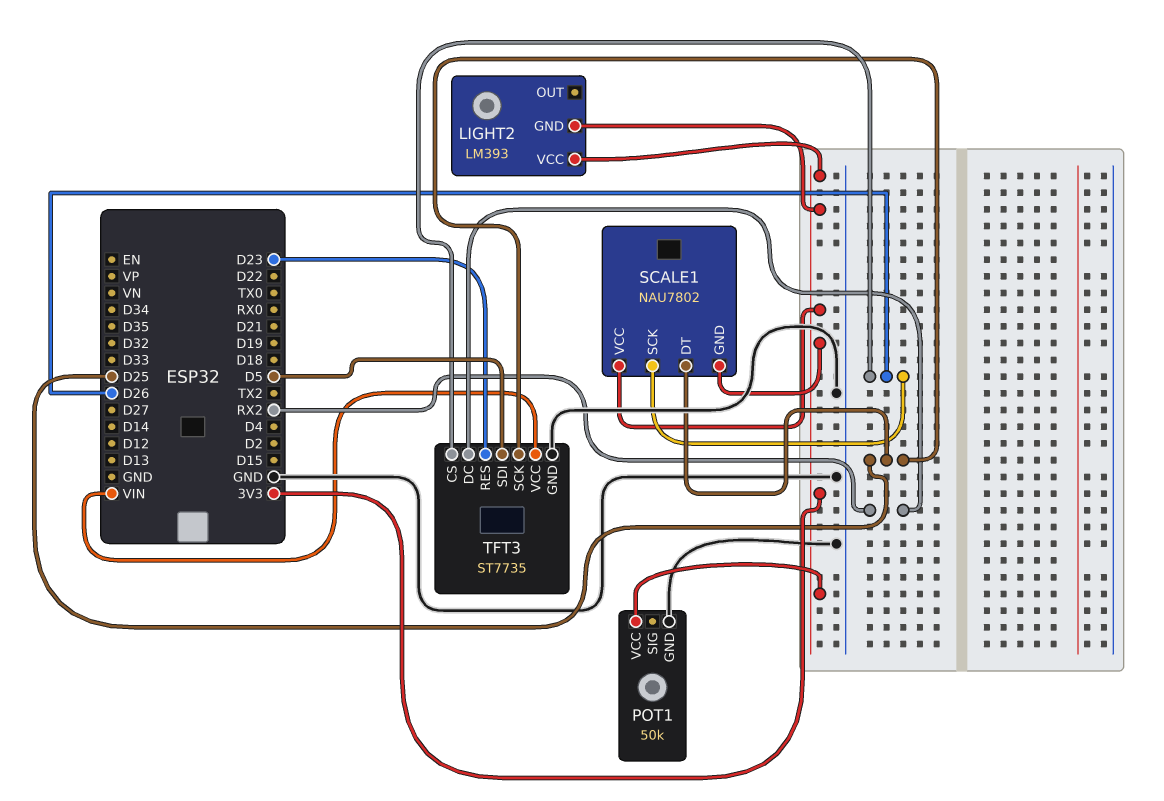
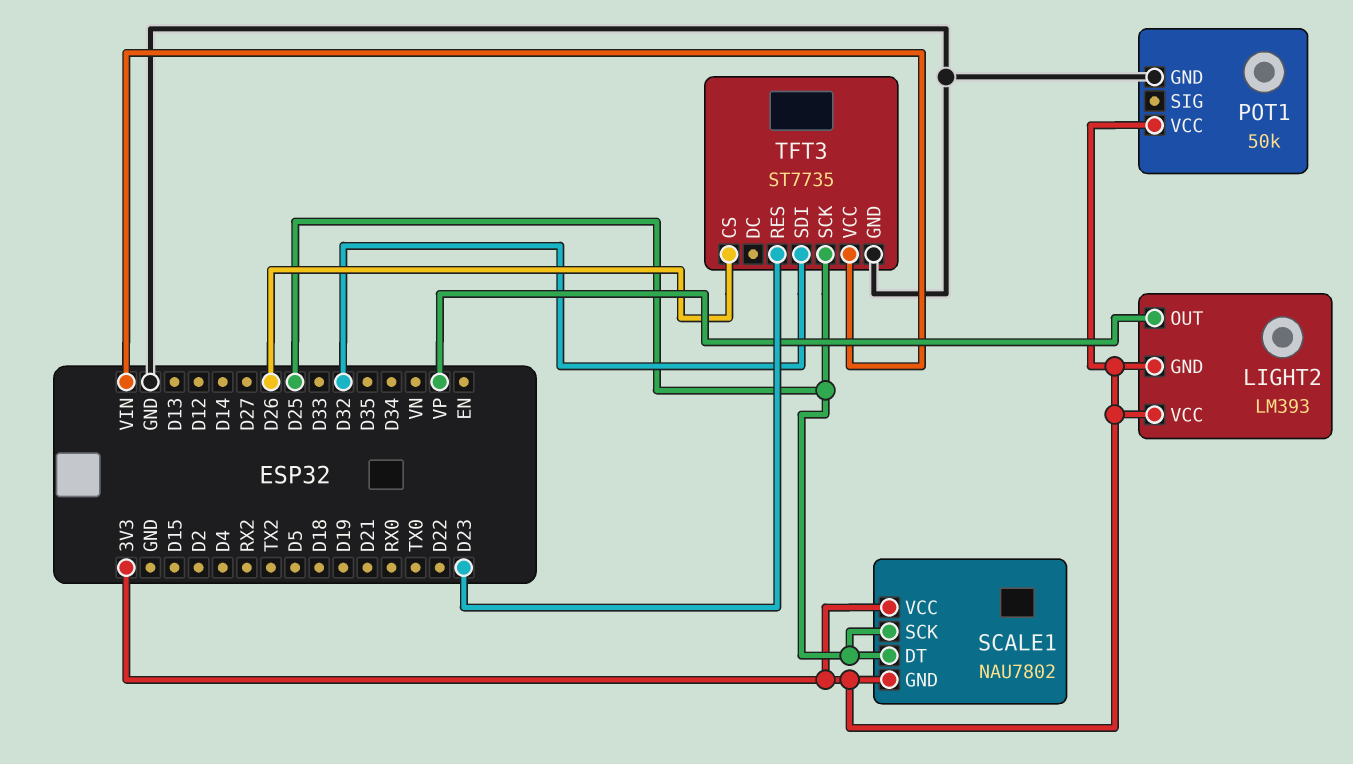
LIGHT2 pin OUT: none -> VP
SCALE1 pin SCK: D26 -> D25
TFT3 pin DC: RX2 -> none
TFT3 pin SDI: D5 -> D32

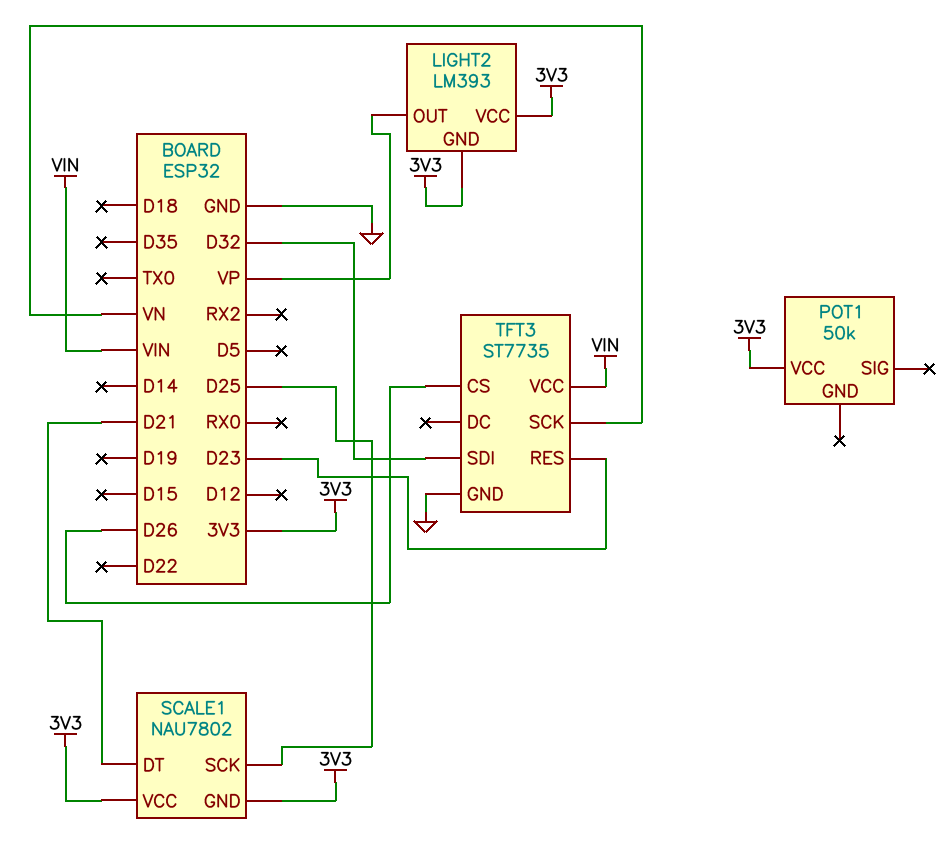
POT1 pin GND: GND -> none
SCALE1 pin DT: D25 -> D21
TFT3 pin SCK: D25 -> VN

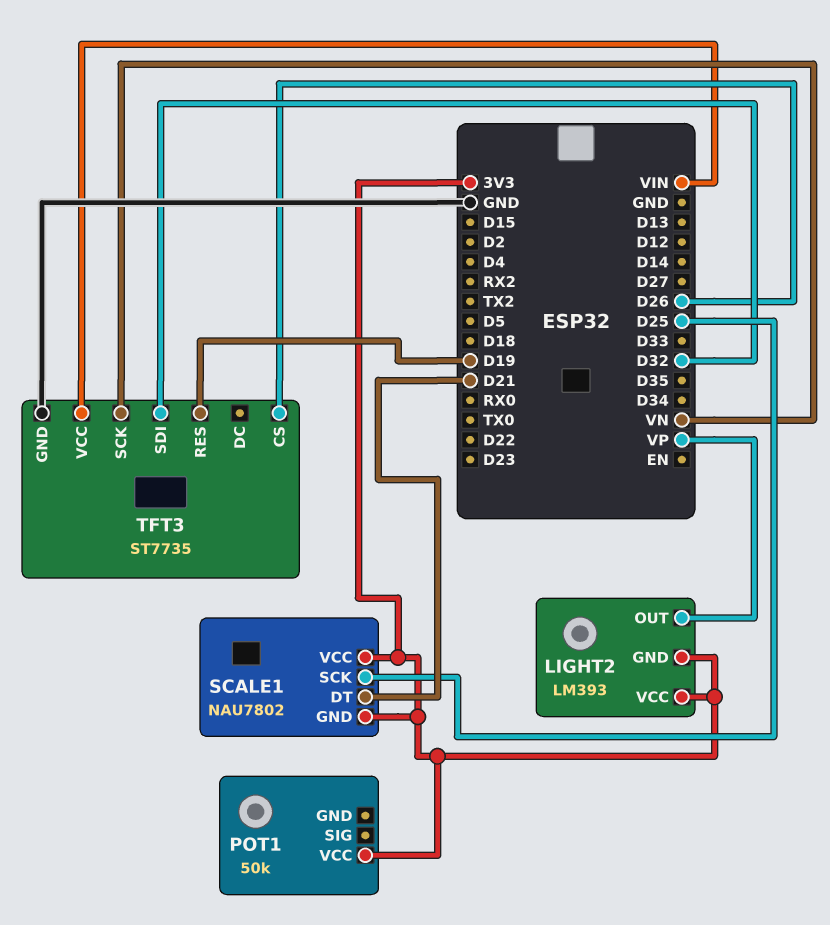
TFT3 pin RES: D23 -> D19

